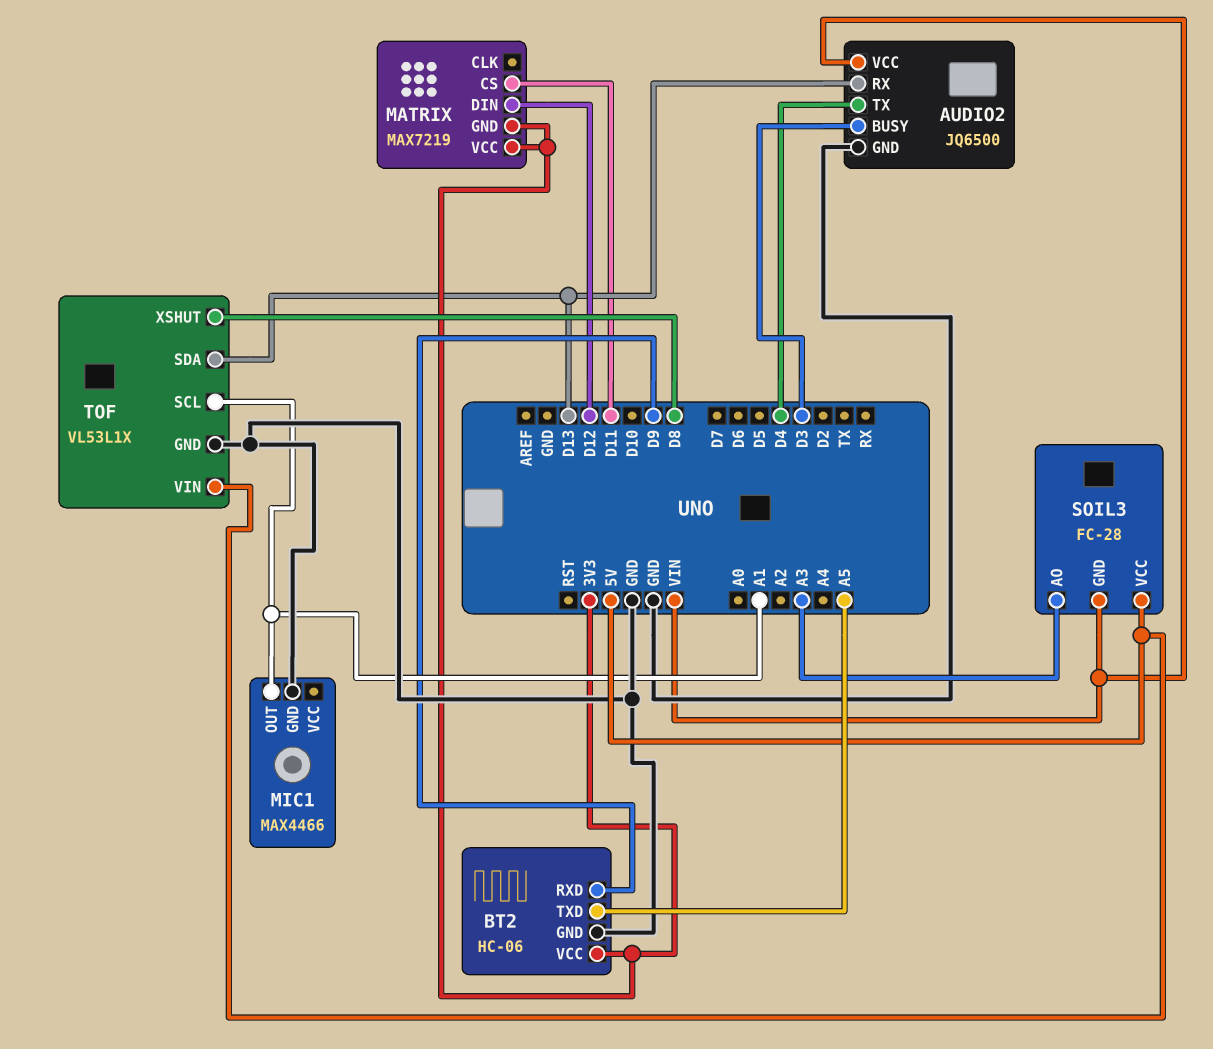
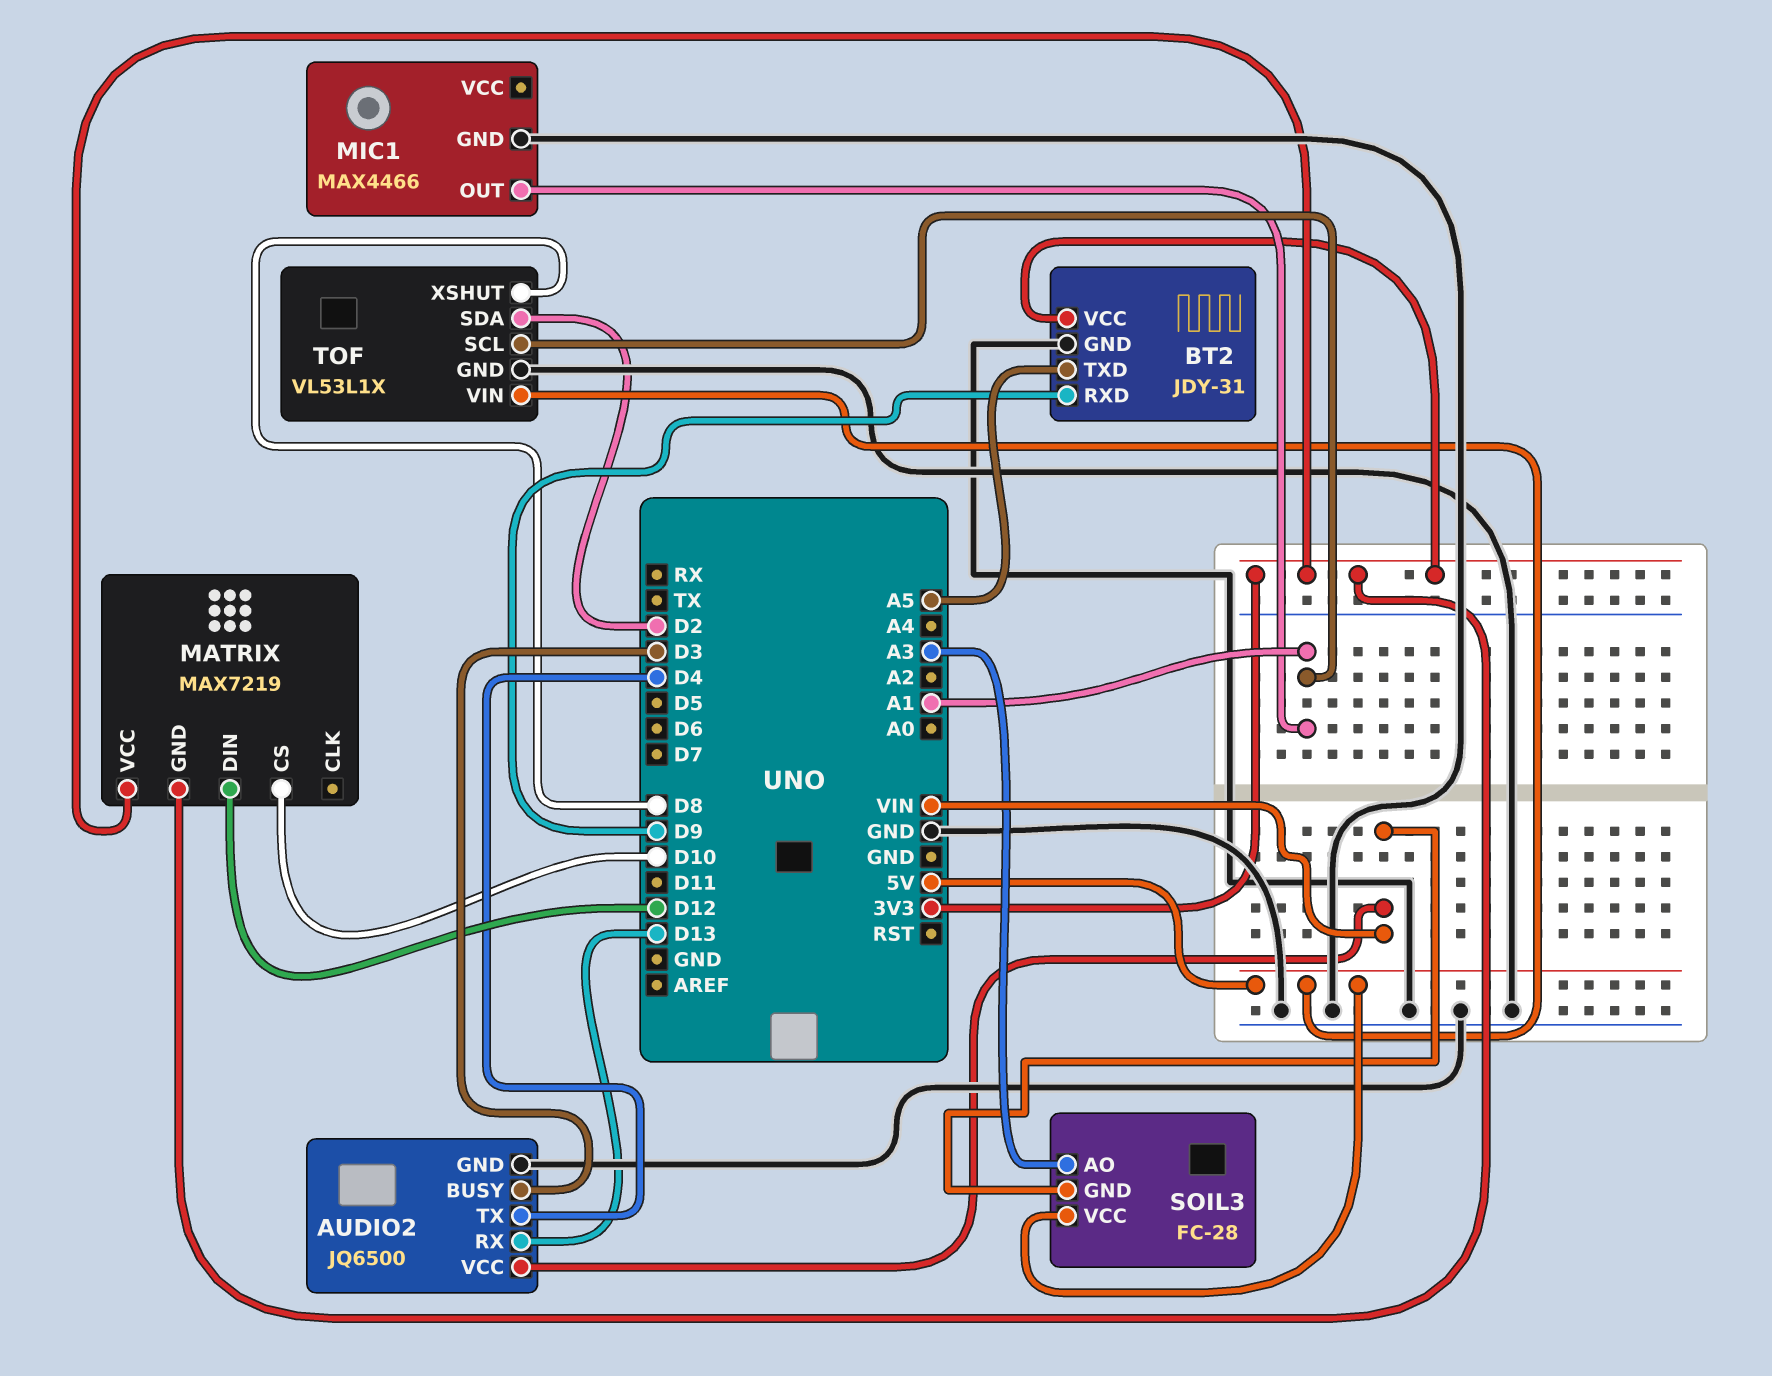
BT2: HC-06 -> JDY-31
MATRIX pin CS: D11 -> D10
TOF pin SDA: D13 -> D2

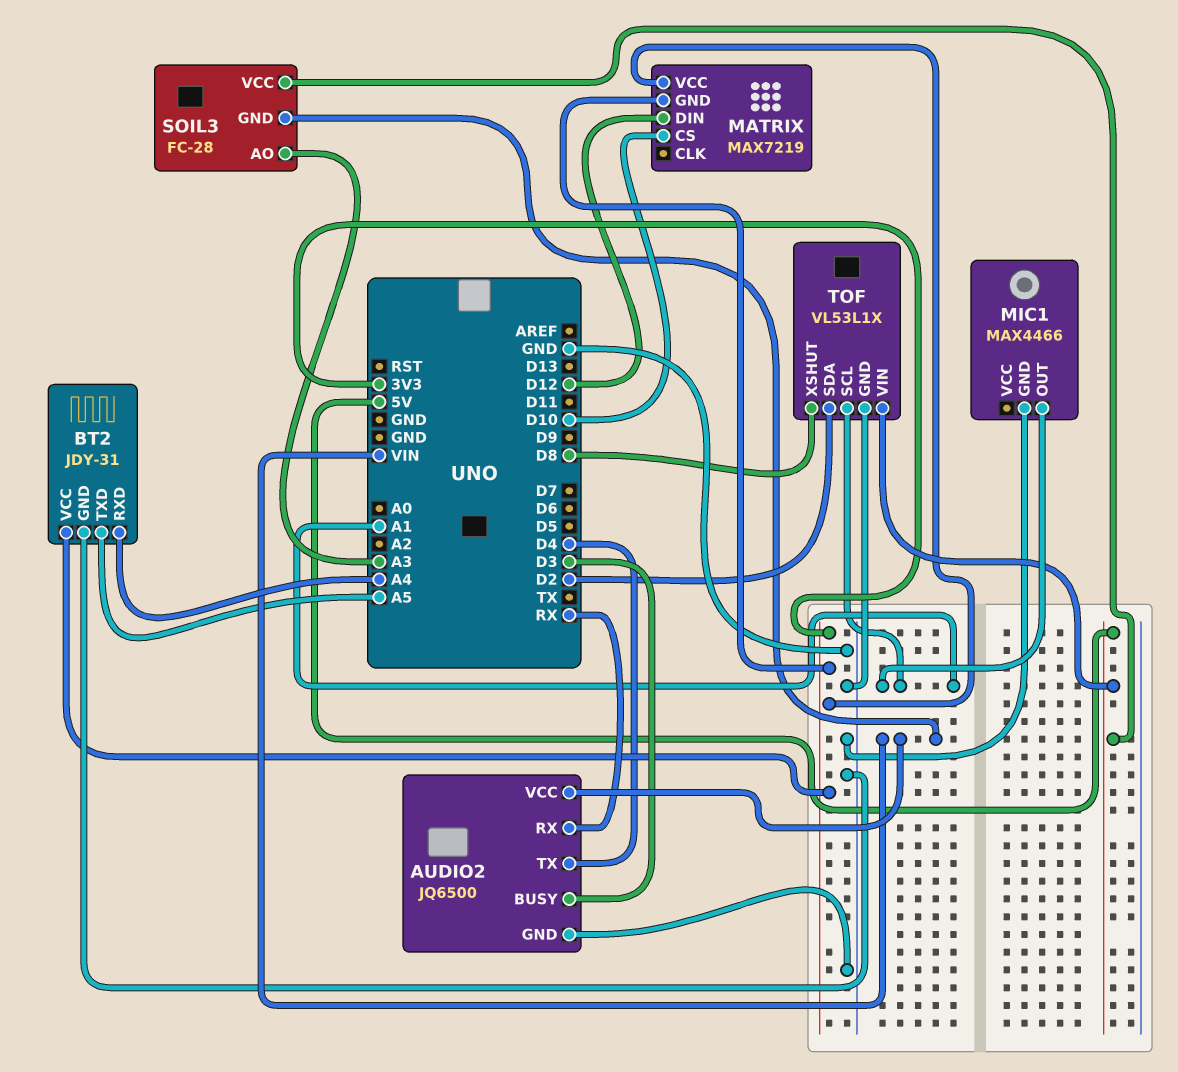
AUDIO2 pin RX: D13 -> RX
BT2 pin RXD: D9 -> A4

